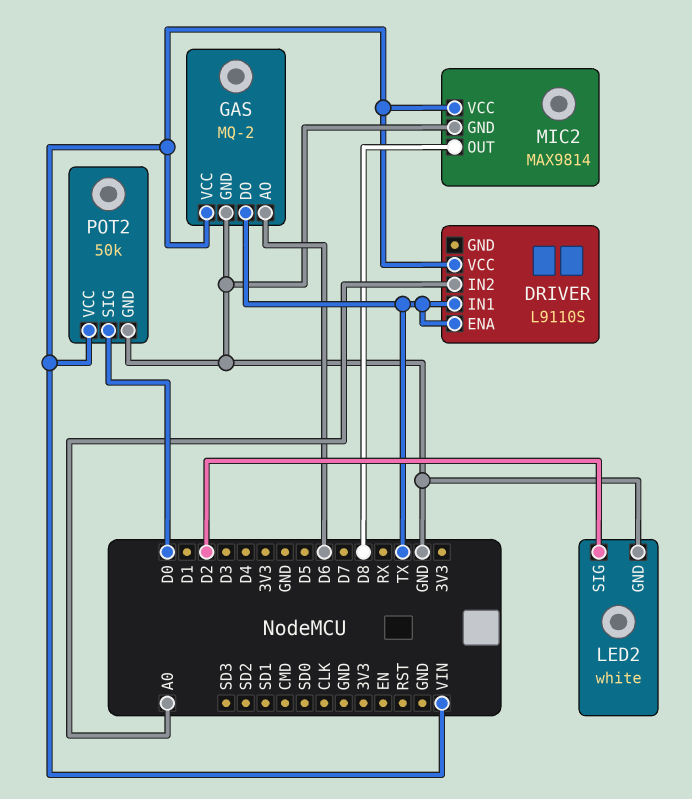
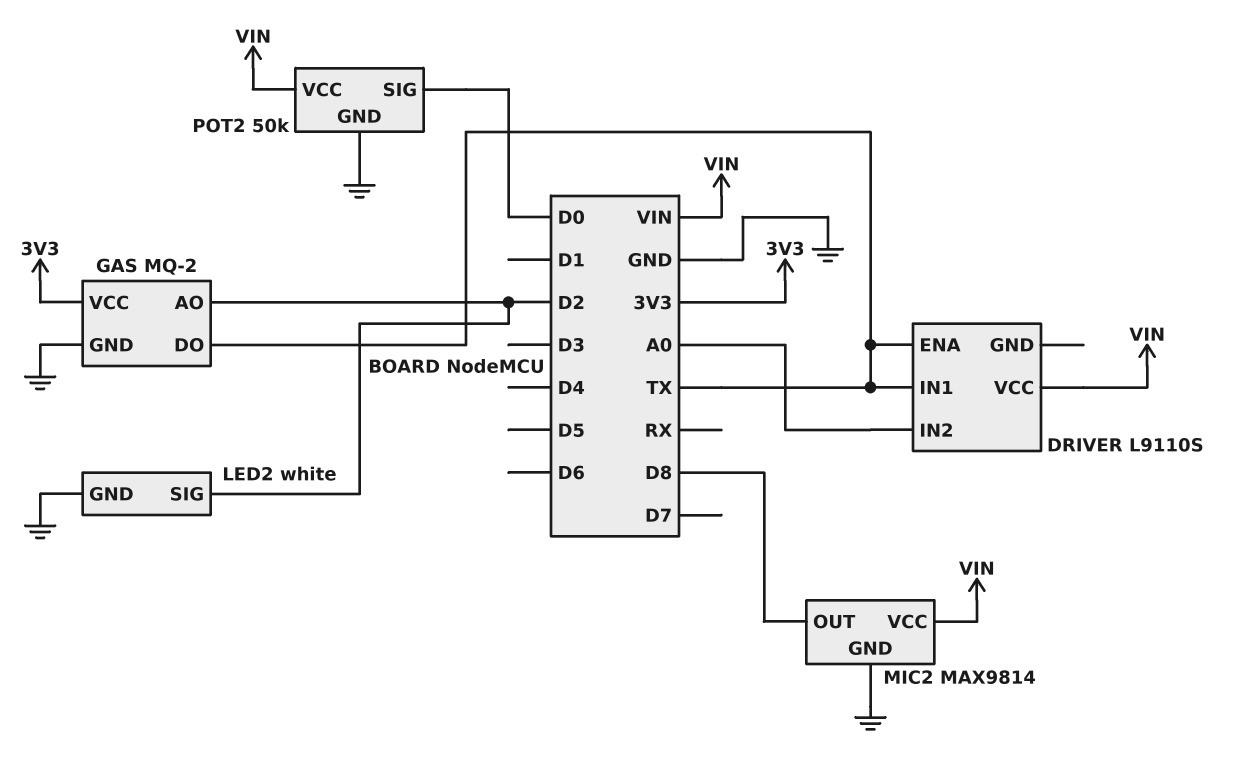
GAS pin AO: D6 -> D2
GAS pin VCC: VIN -> 3V3

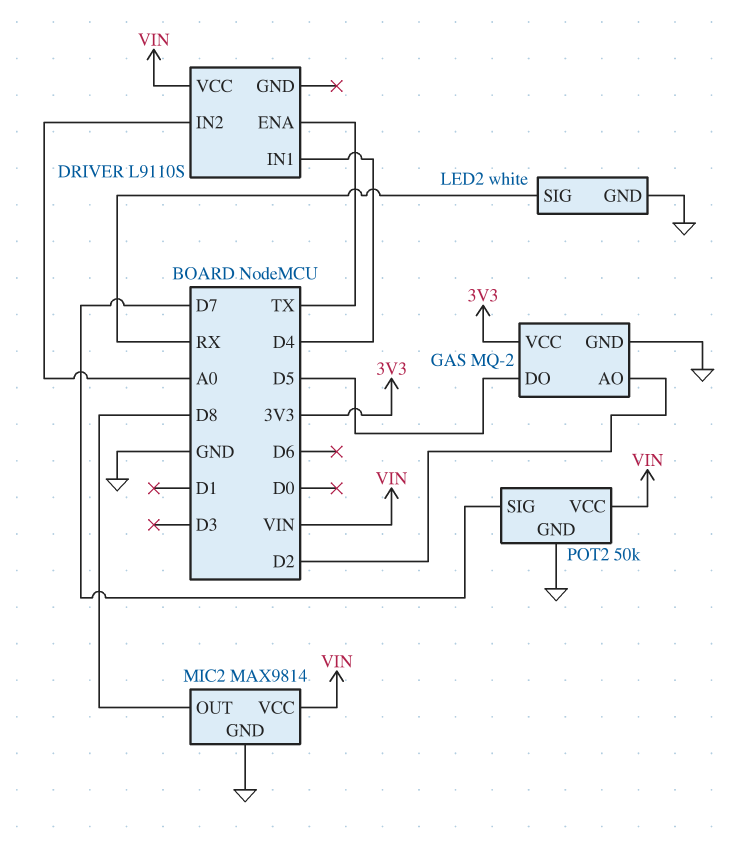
DRIVER pin IN1: TX -> D4
GAS pin DO: TX -> D5
LED2 pin SIG: D2 -> RX
POT2 pin SIG: D0 -> D7

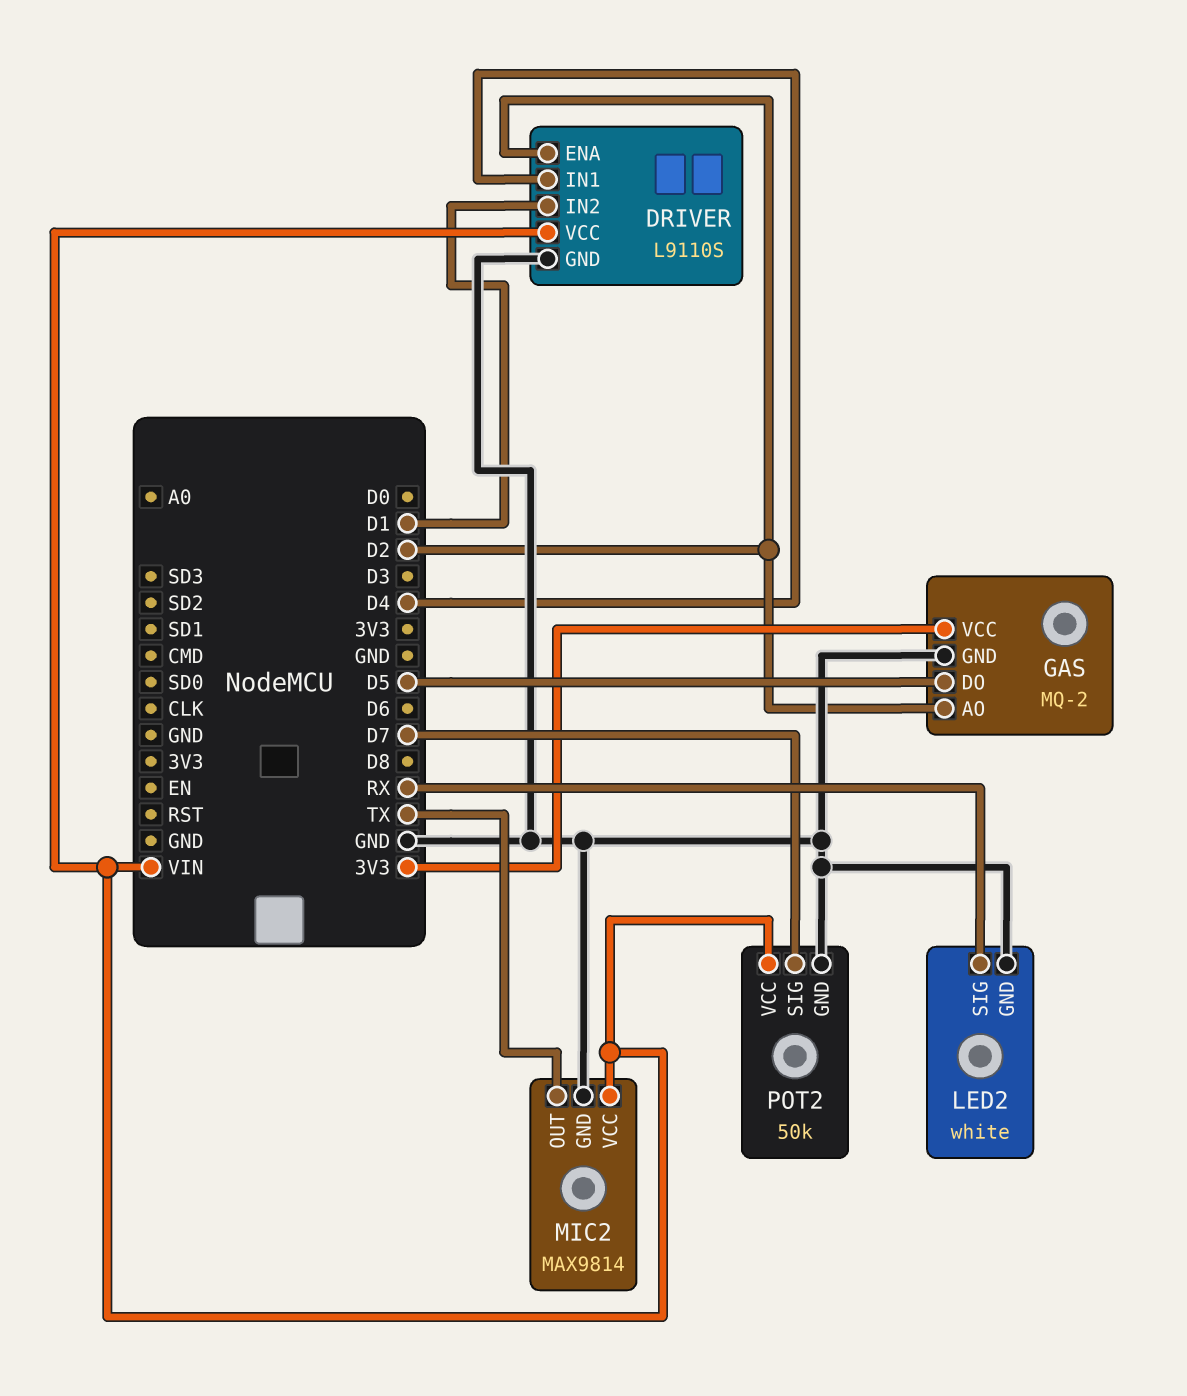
DRIVER pin ENA: TX -> D2
DRIVER pin GND: none -> GND
DRIVER pin IN2: A0 -> D1
MIC2 pin OUT: D8 -> TX

